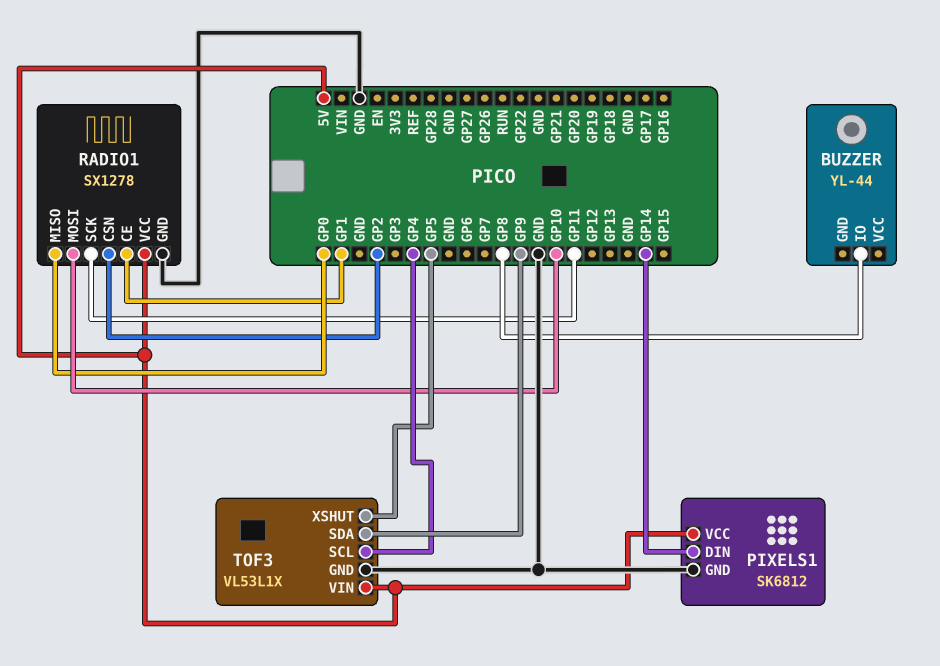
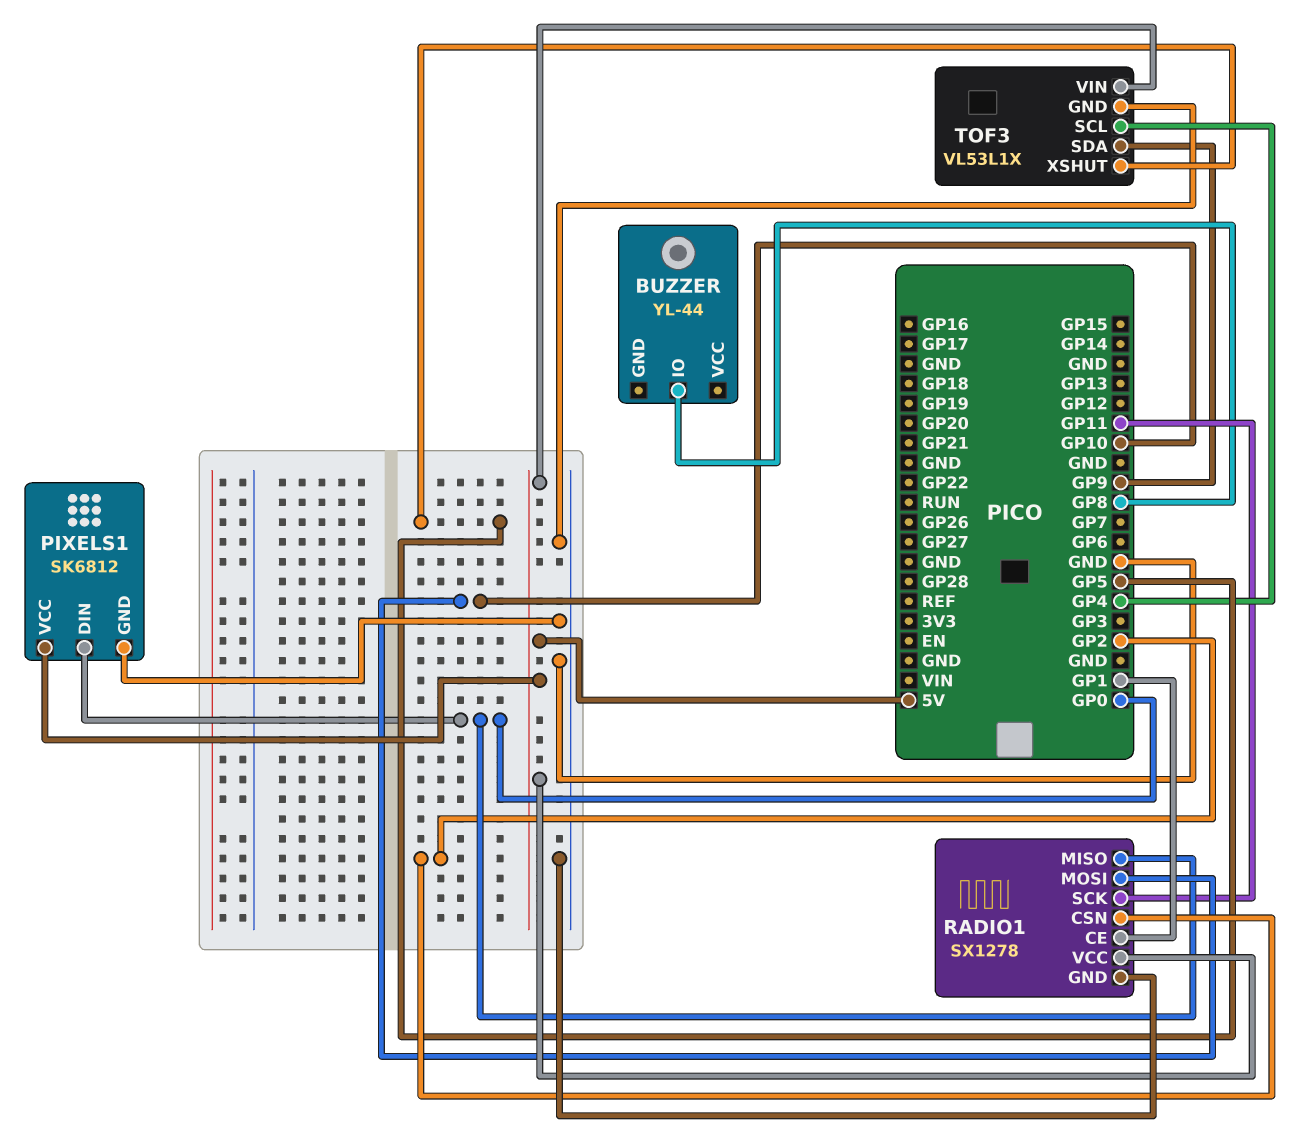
PIXELS1 pin DIN: GP14 -> GP0

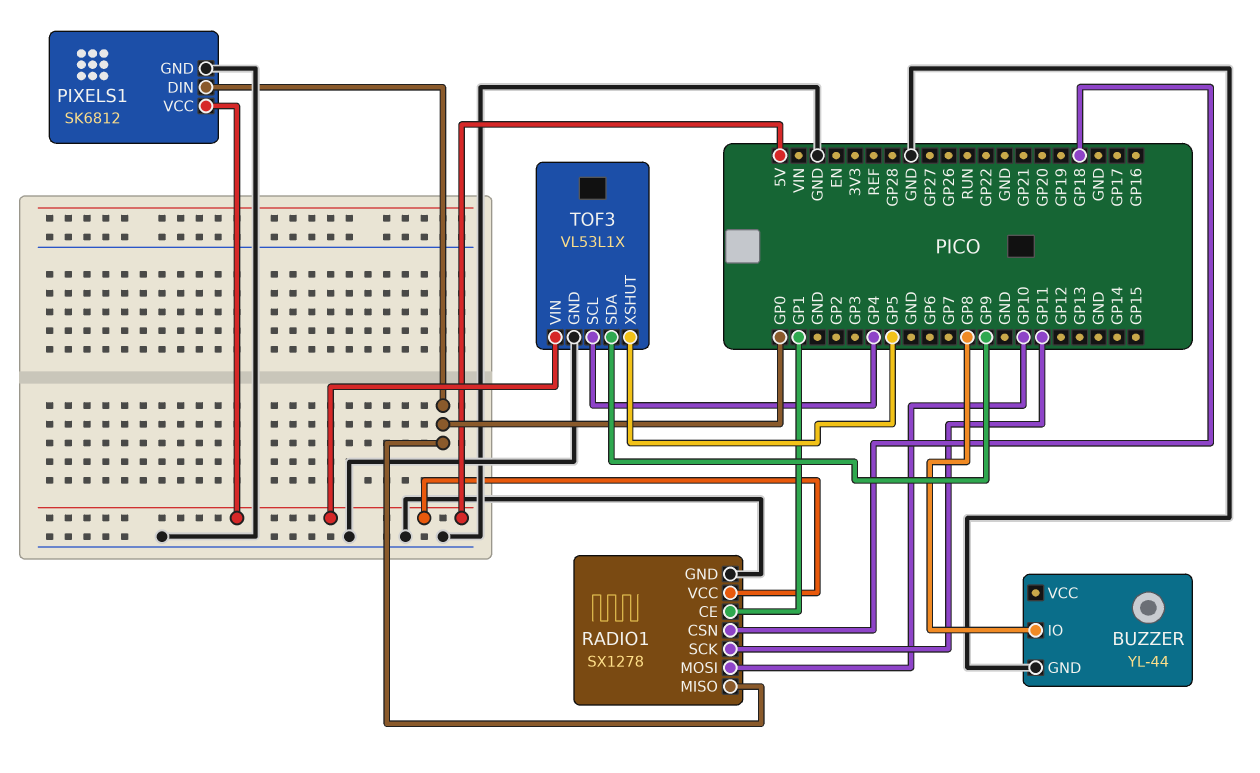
BUZZER pin GND: none -> GND
RADIO1 pin CSN: GP2 -> GP18

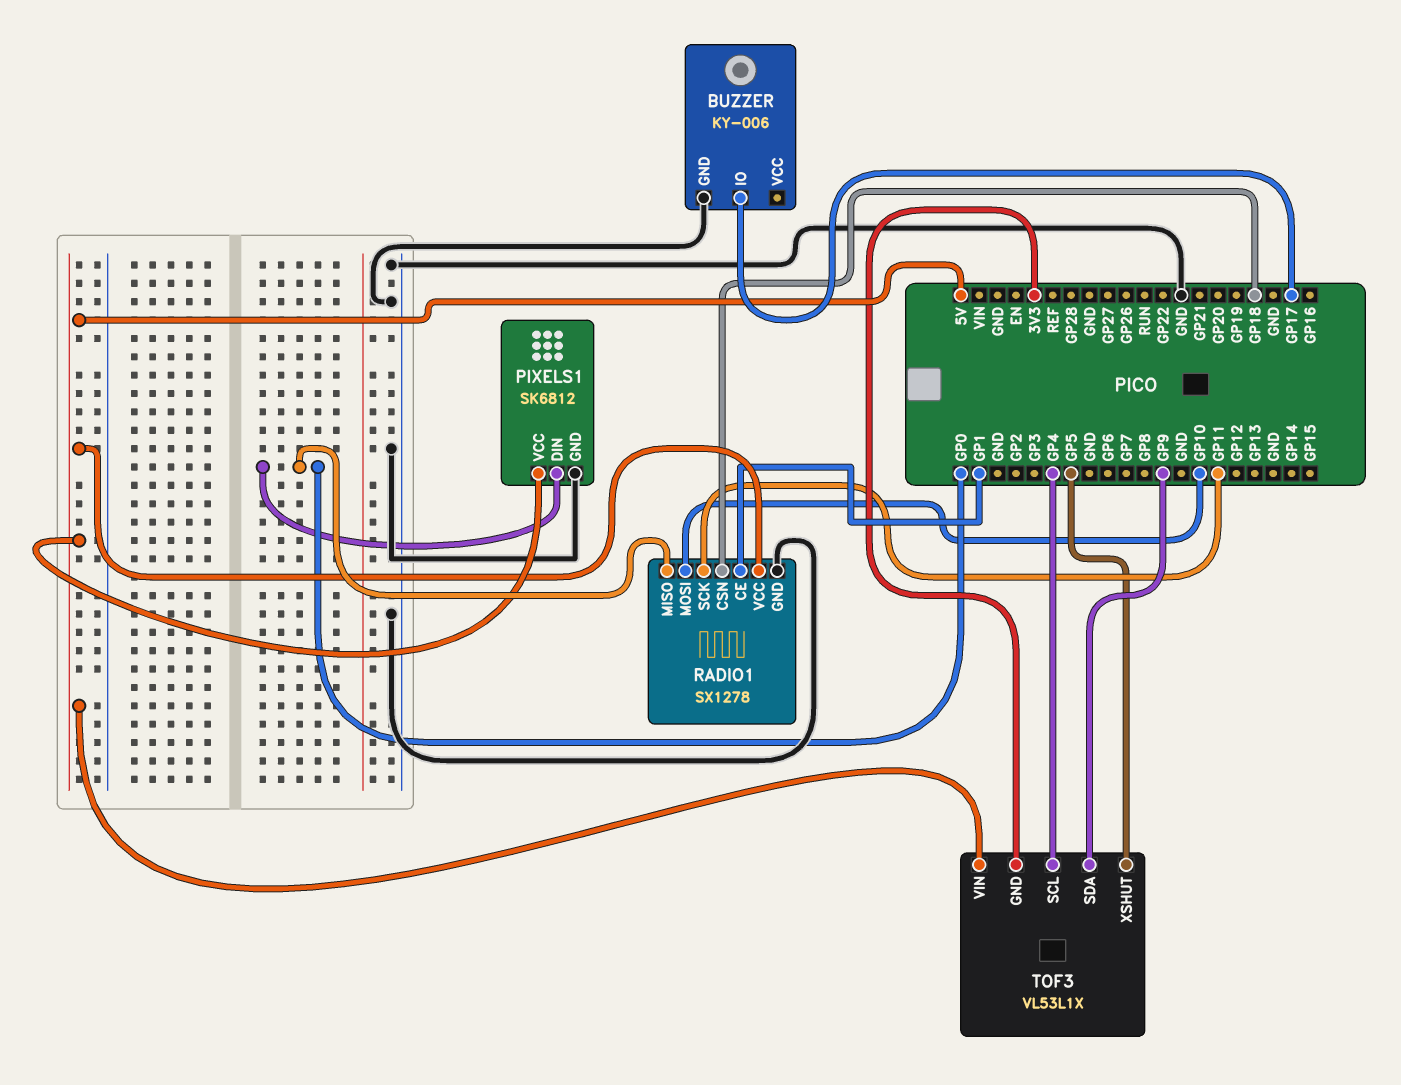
BUZZER: YL-44 -> KY-006
BUZZER pin IO: GP8 -> GP17
TOF3 pin GND: GND -> 3V3

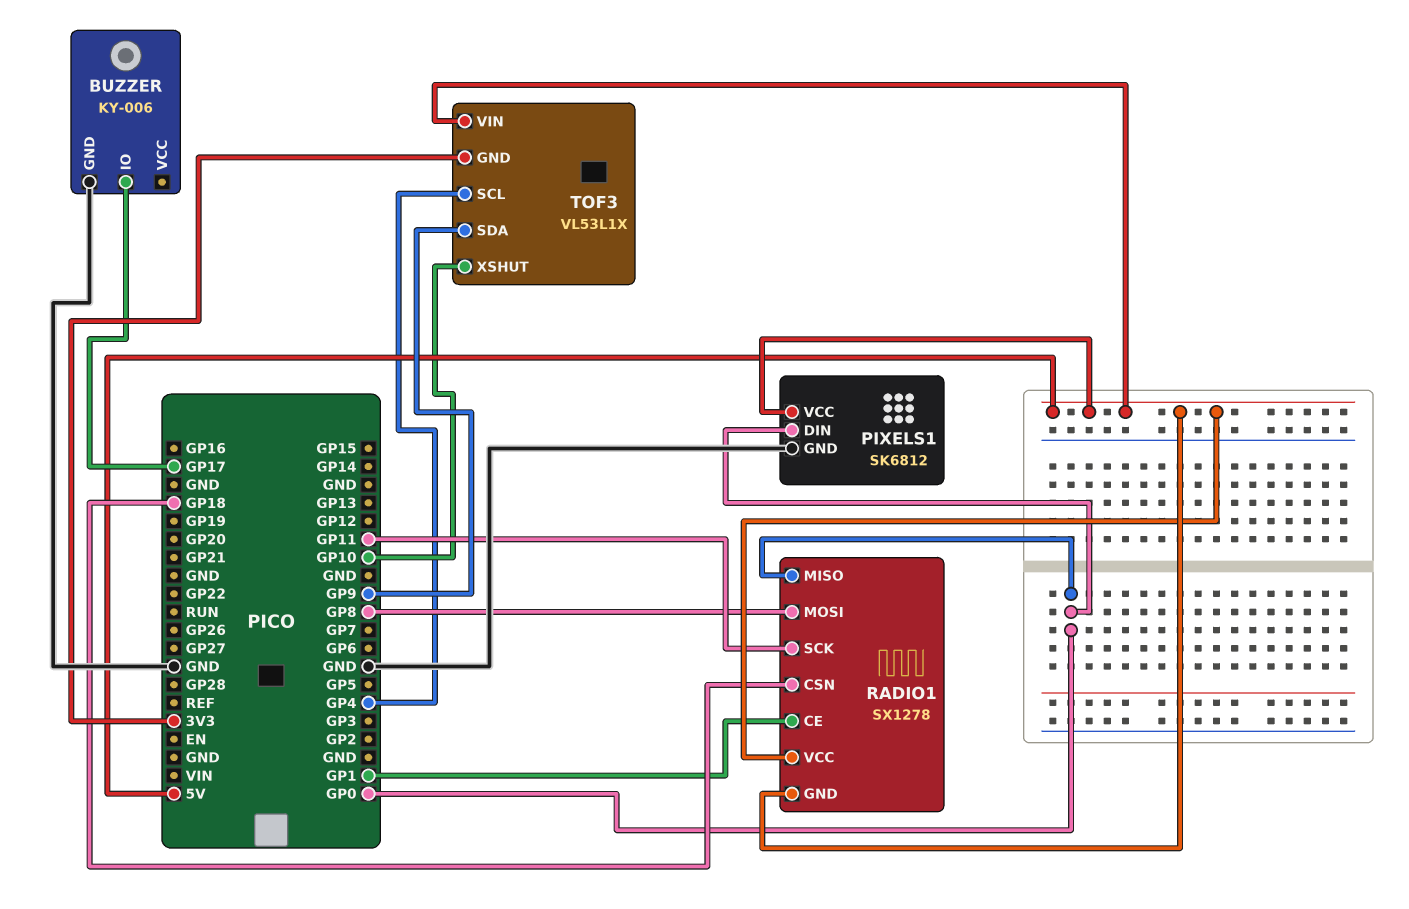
RADIO1 pin GND: GND -> 5V
RADIO1 pin MOSI: GP10 -> GP8
TOF3 pin XSHUT: GP5 -> GP10

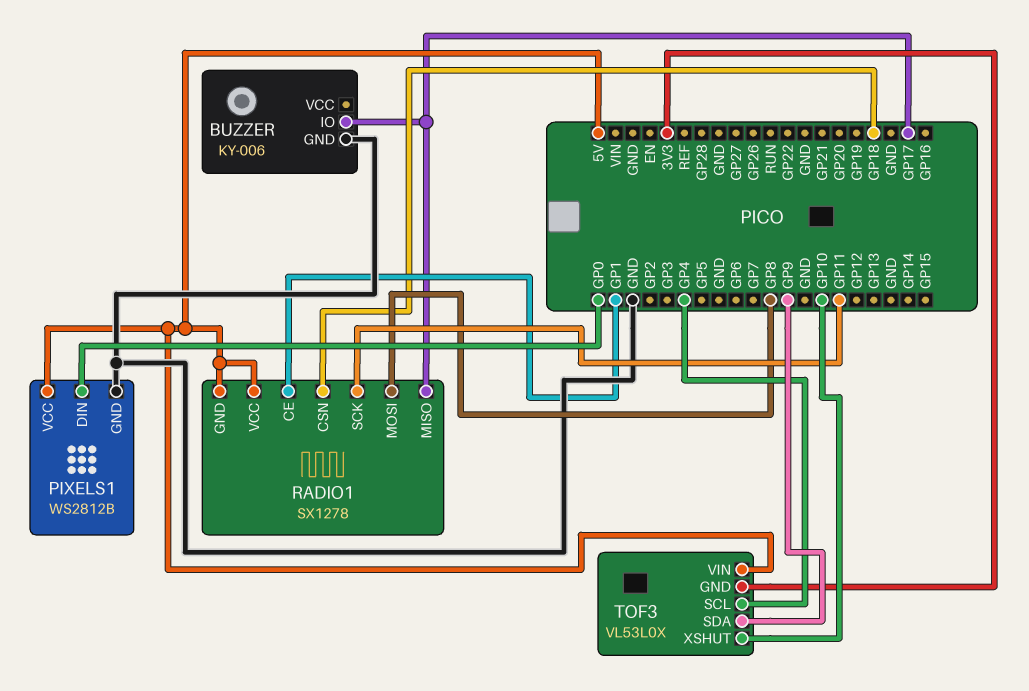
PIXELS1: SK6812 -> WS2812B
RADIO1 pin MISO: GP0 -> GP17
TOF3: VL53L1X -> VL53L0X

